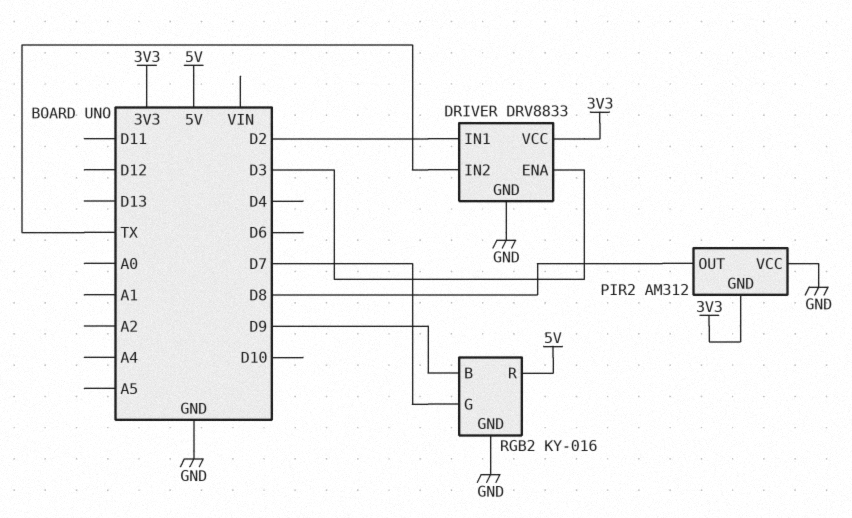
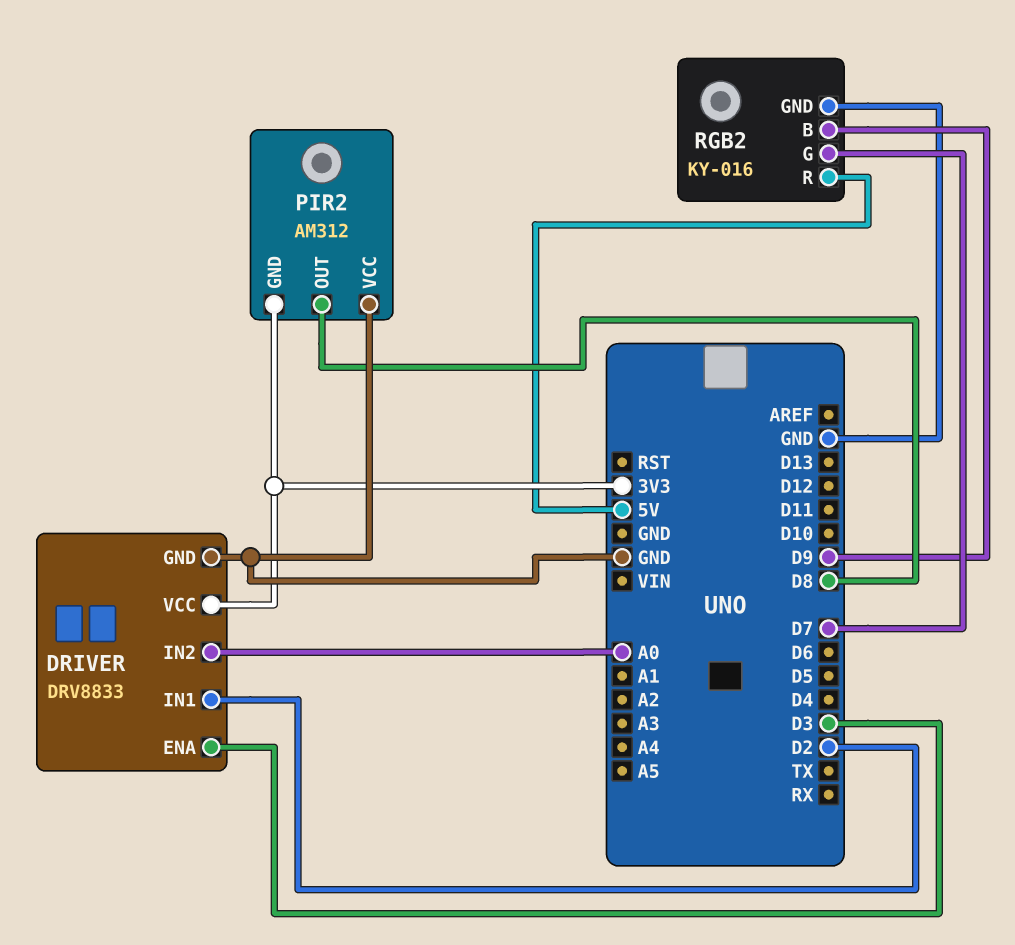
DRIVER pin IN2: TX -> A0

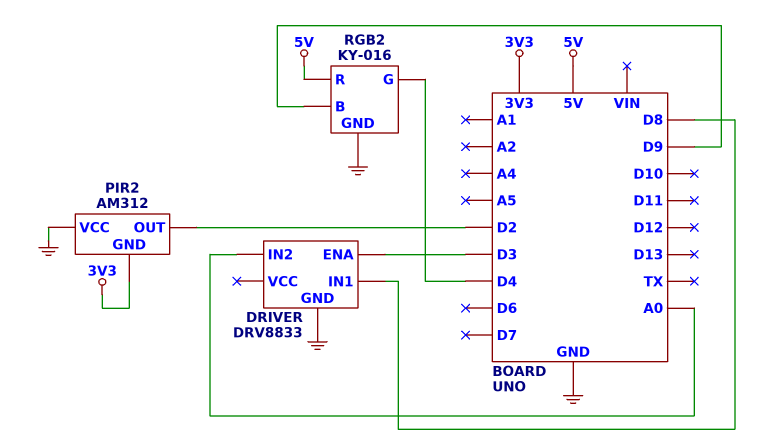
DRIVER pin IN1: D2 -> D8
DRIVER pin VCC: 3V3 -> none
PIR2 pin OUT: D8 -> D2
RGB2 pin G: D7 -> D4

